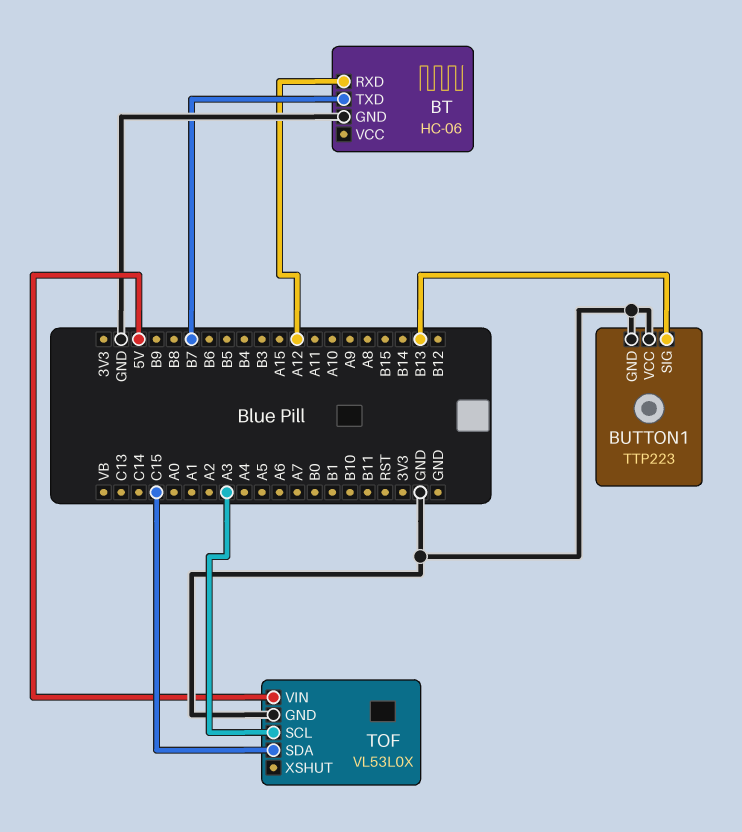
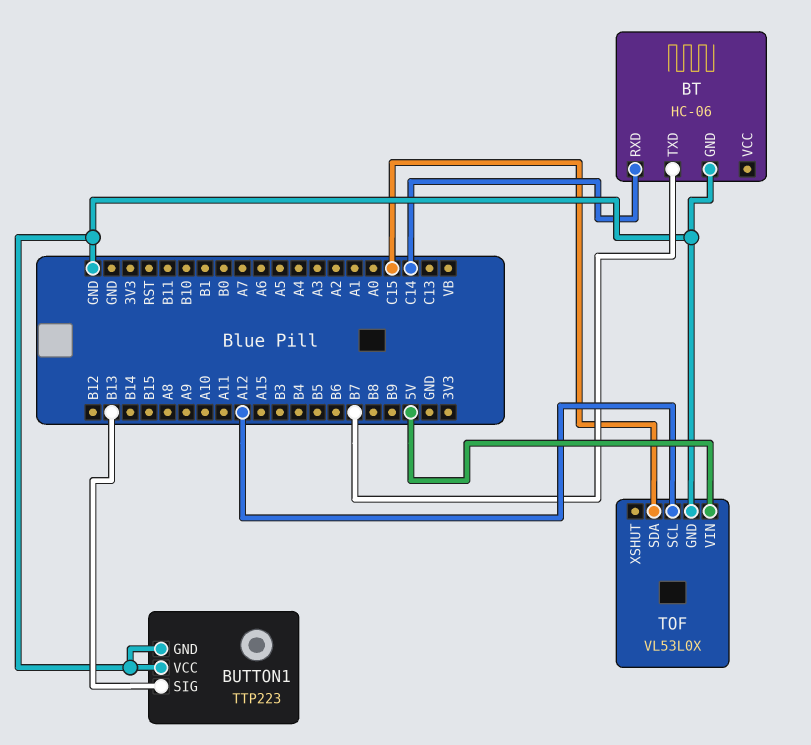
BT pin RXD: A12 -> C14
TOF pin SCL: A3 -> A12

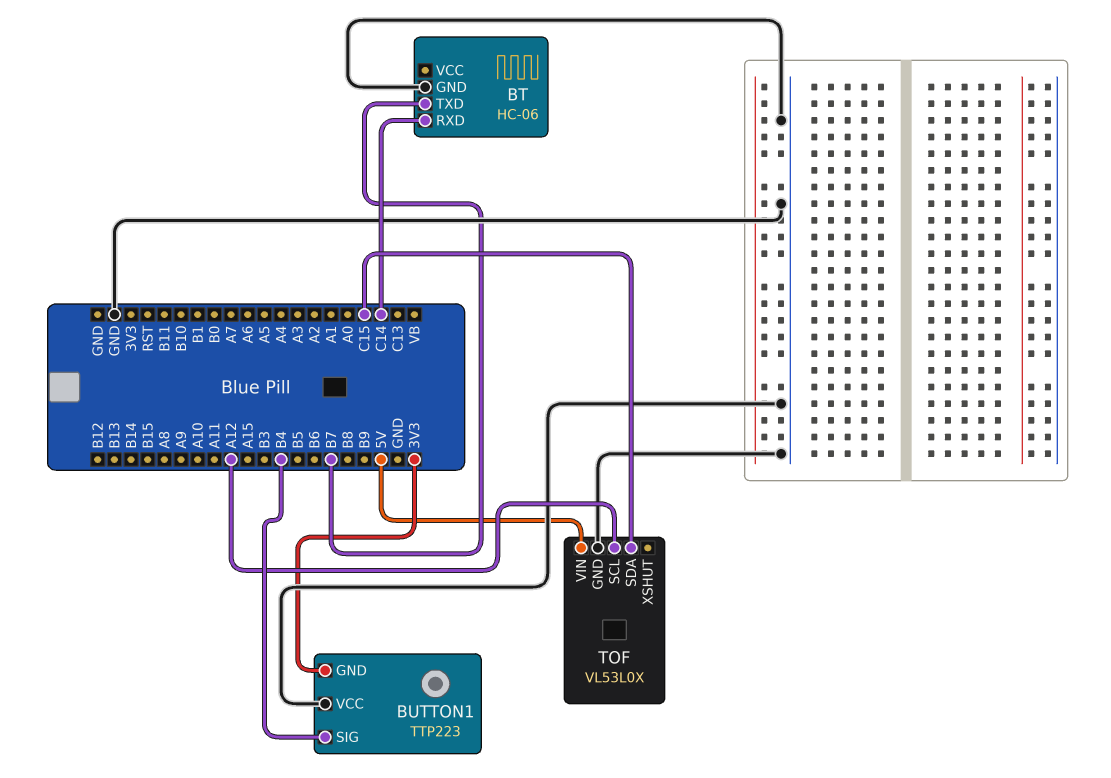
BUTTON1 pin GND: GND -> 3V3
BUTTON1 pin SIG: B13 -> B4

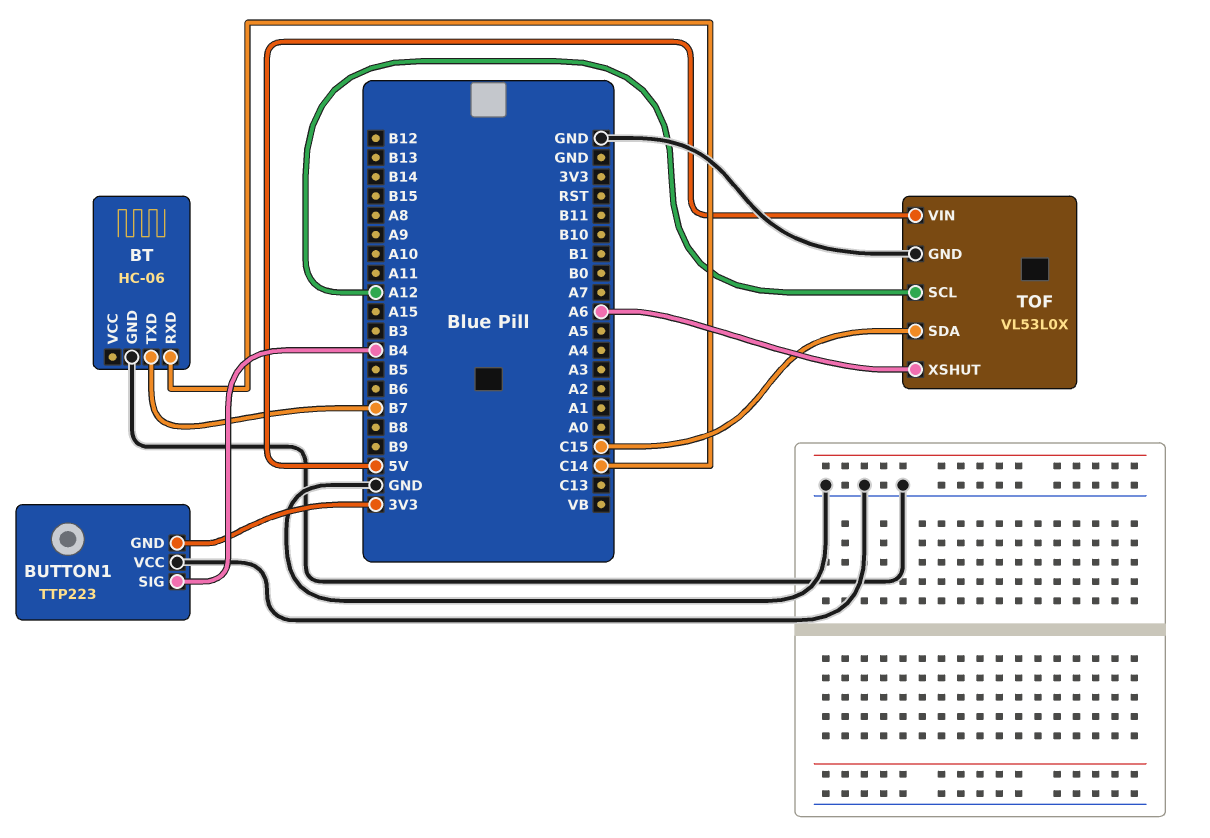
TOF pin XSHUT: none -> A6

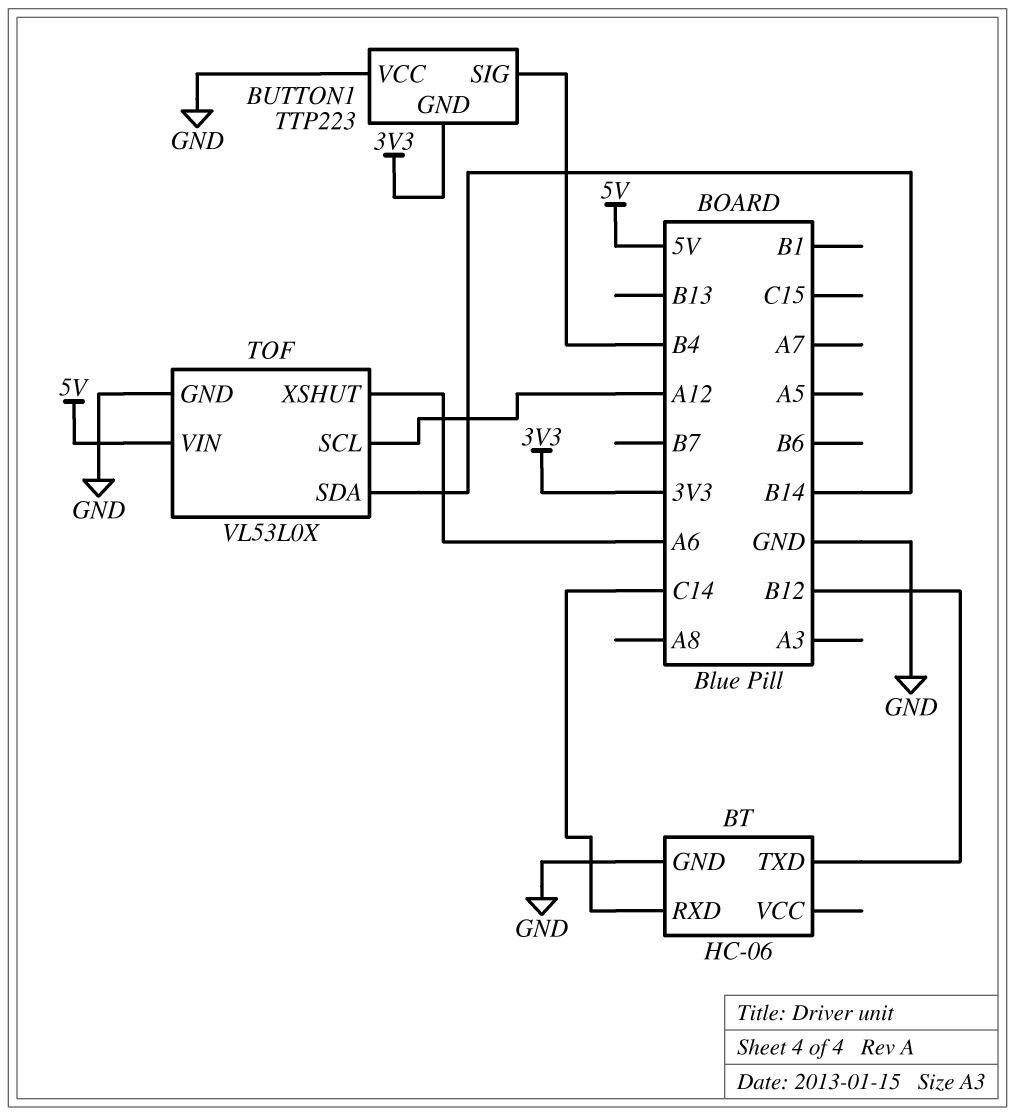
BT pin TXD: B7 -> B12
TOF pin SDA: C15 -> B14

